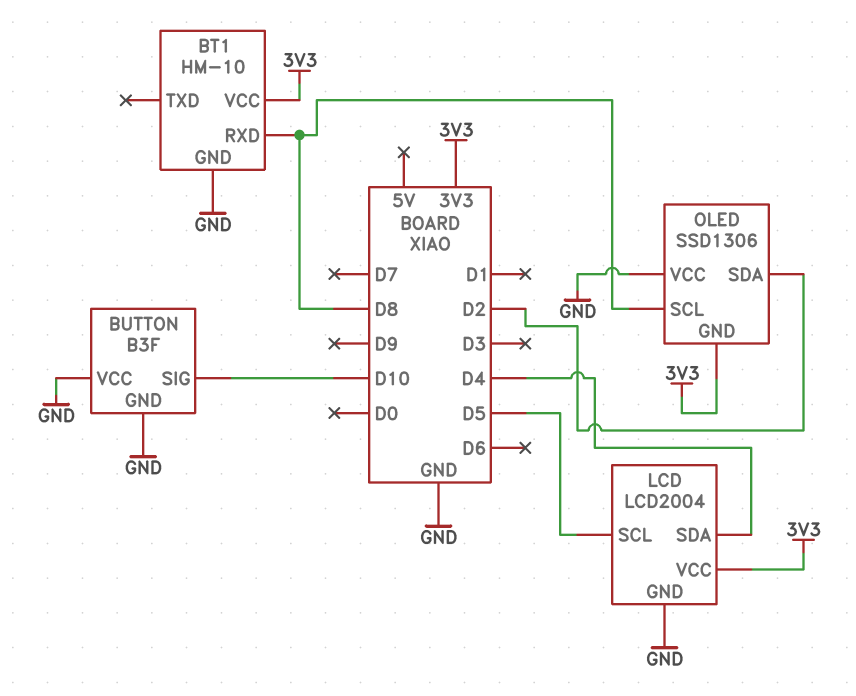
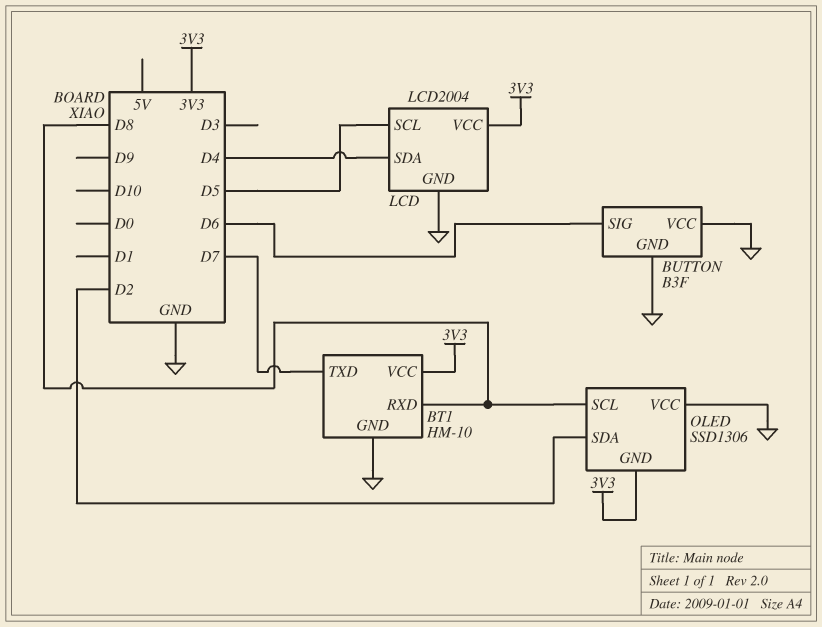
BT1 pin TXD: none -> D7
BUTTON pin SIG: D10 -> D6

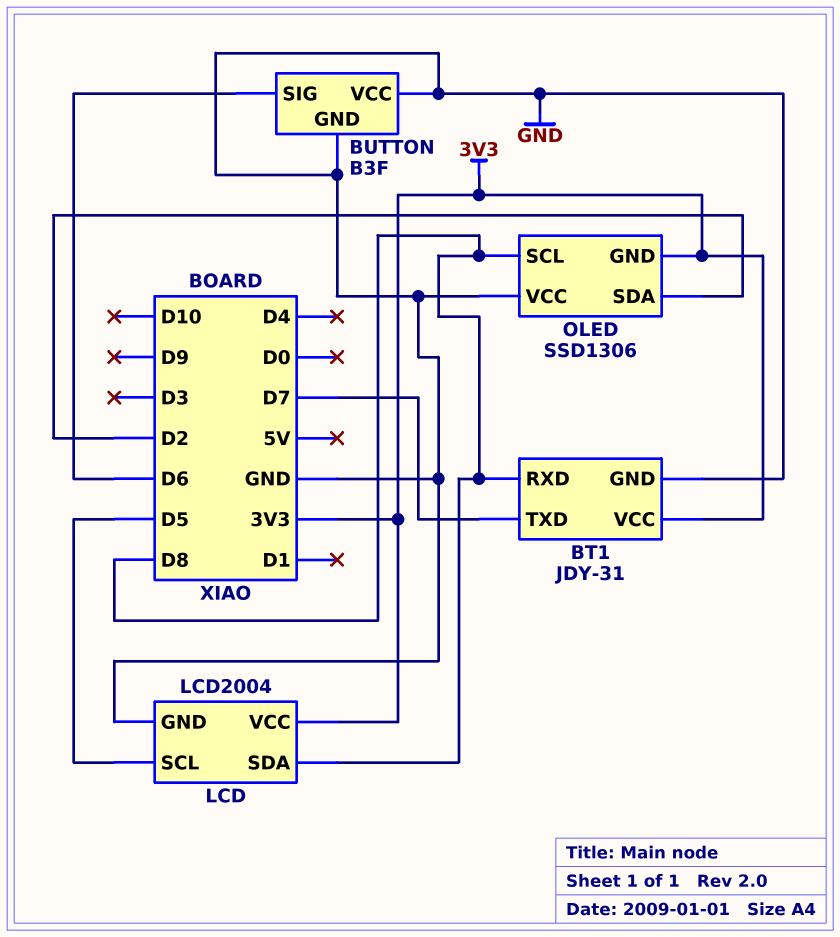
BT1: HM-10 -> JDY-31
LCD pin SDA: D4 -> D8

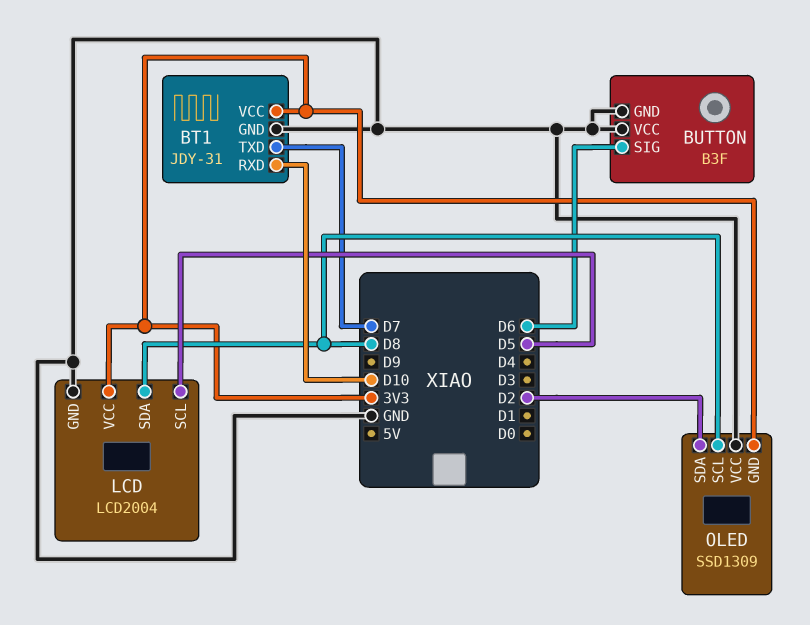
BT1 pin RXD: D8 -> D10
OLED: SSD1306 -> SSD1309

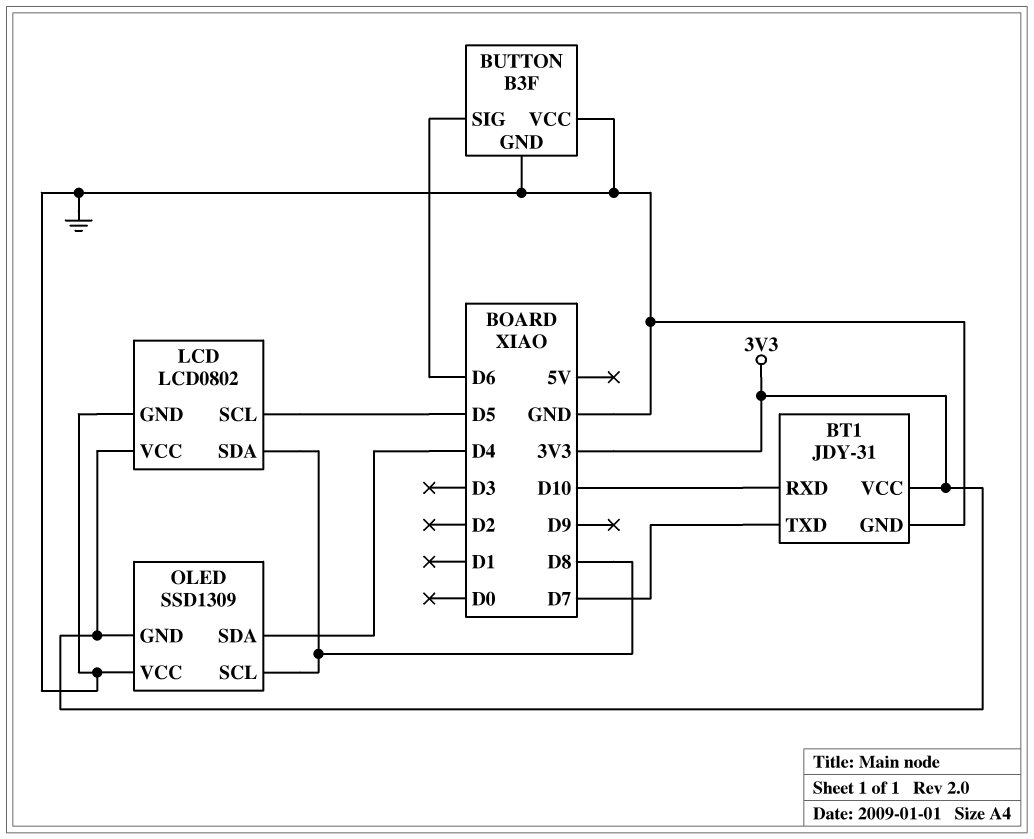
LCD: LCD2004 -> LCD0802
OLED pin SDA: D2 -> D4

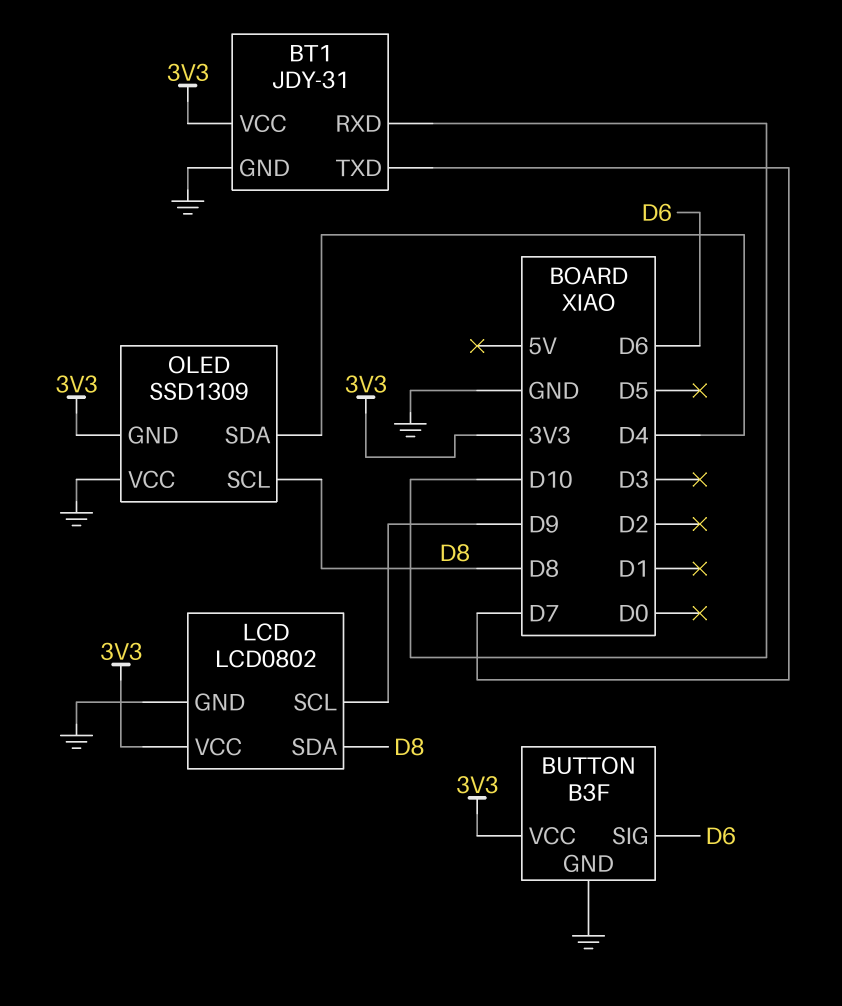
BUTTON pin VCC: GND -> 3V3
LCD pin SCL: D5 -> D9

